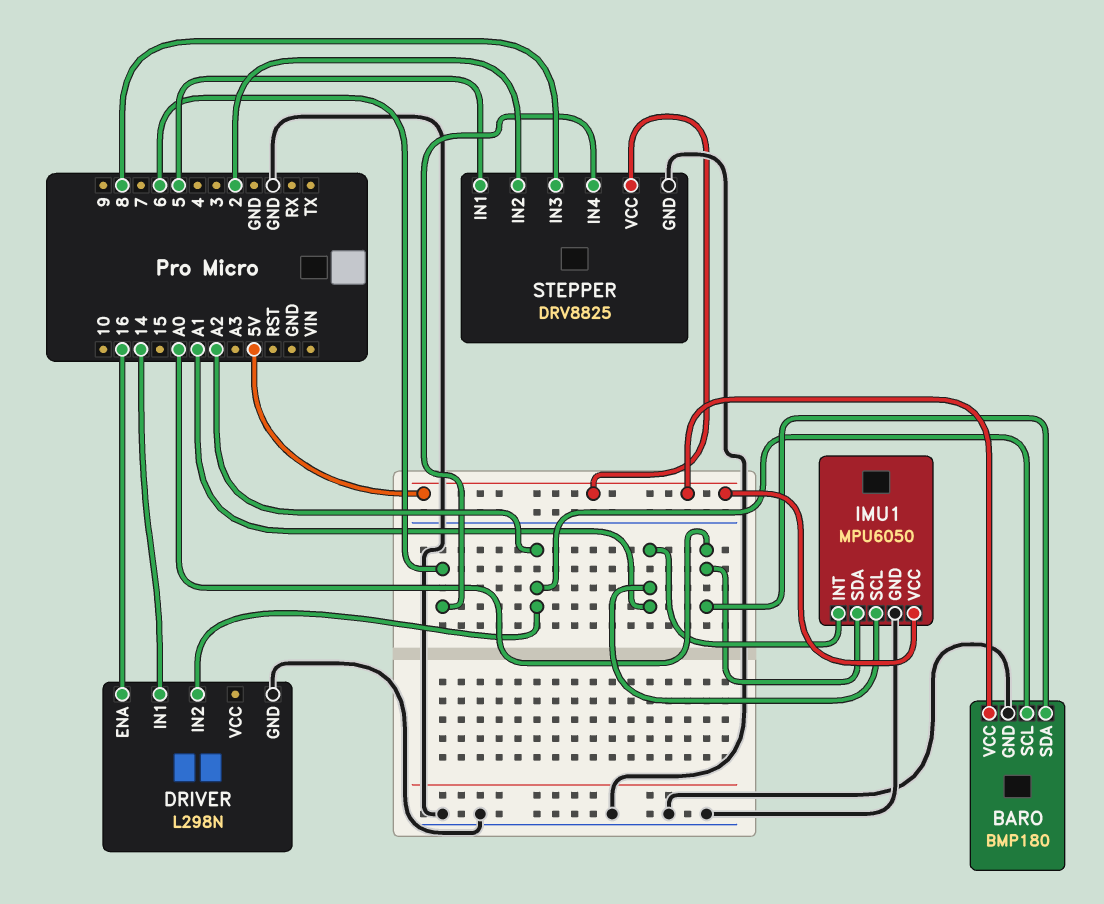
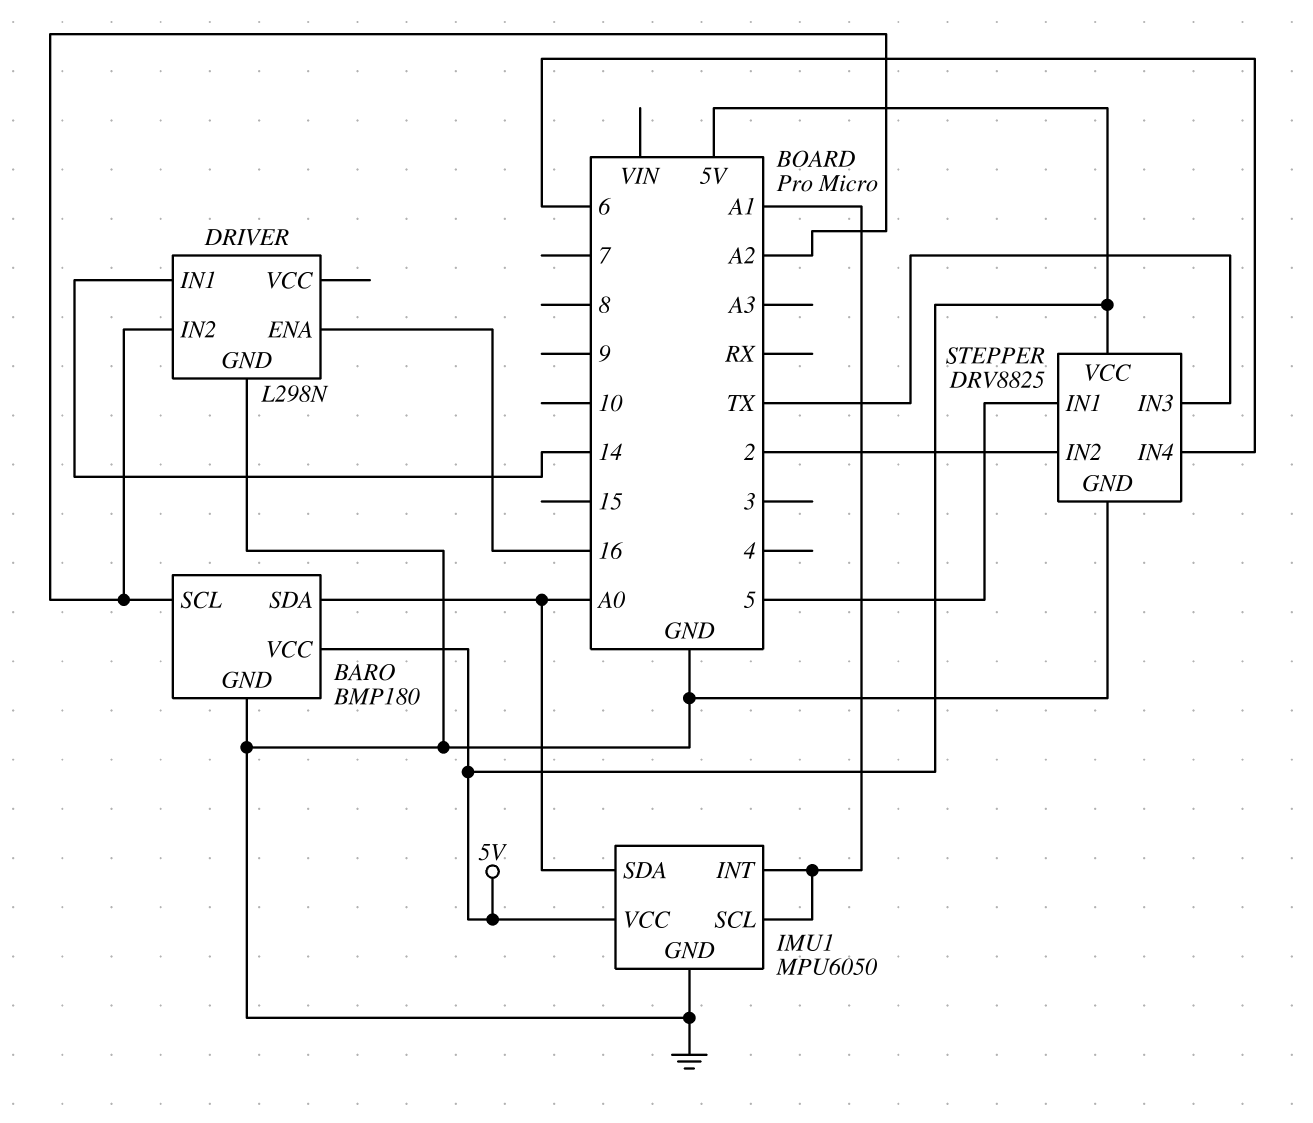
STEPPER pin IN3: 8 -> TX

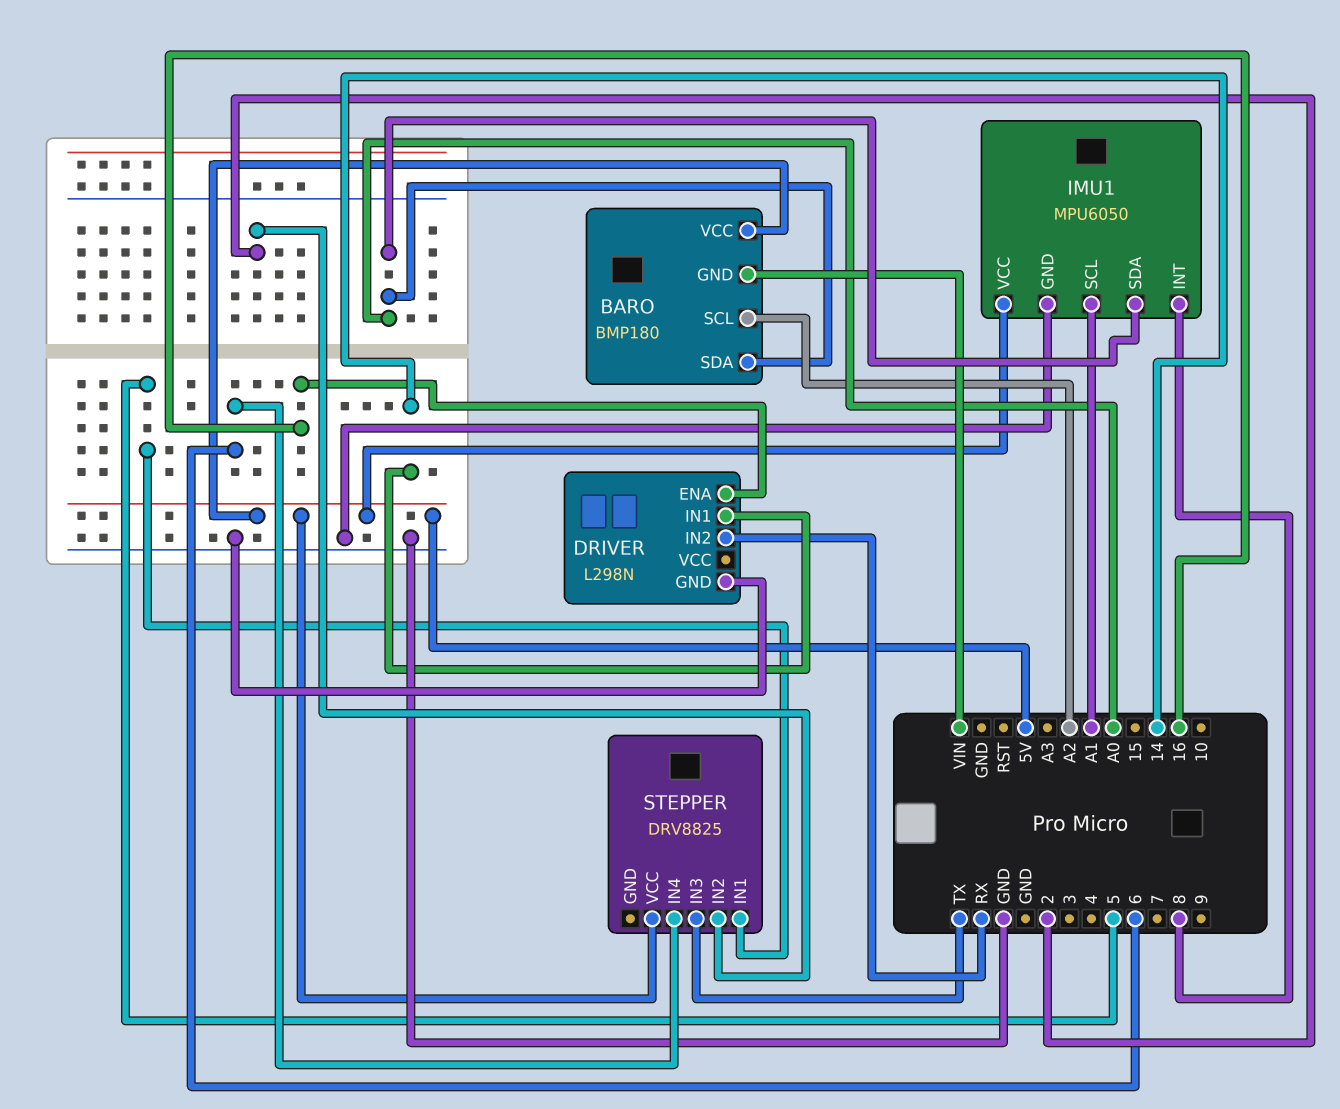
BARO pin GND: GND -> VIN
DRIVER pin IN2: A2 -> RX
IMU1 pin INT: A1 -> 8
STEPPER pin GND: GND -> none

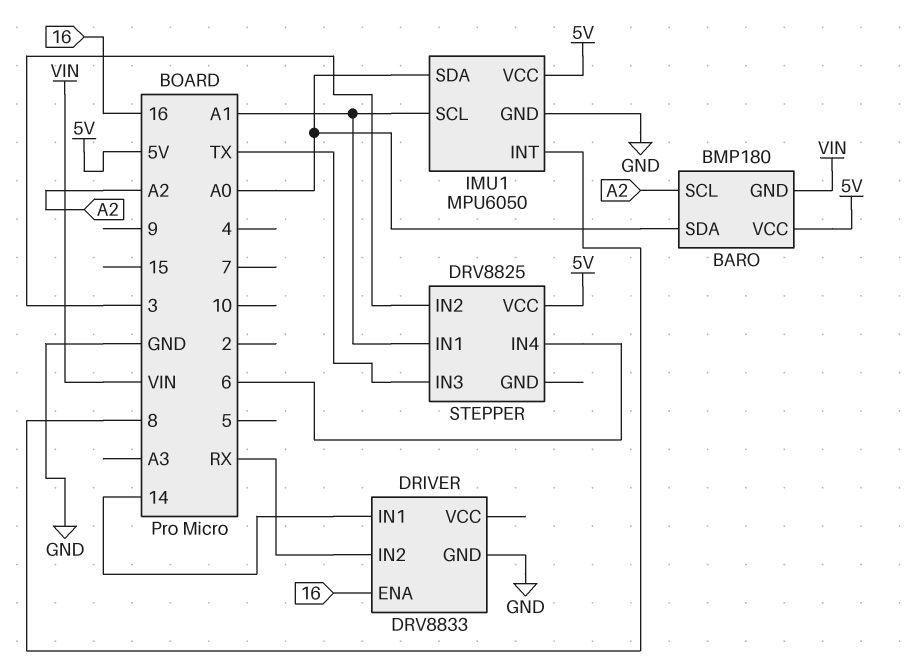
DRIVER: L298N -> DRV8833
STEPPER pin IN1: 5 -> A1
STEPPER pin IN2: 2 -> 3

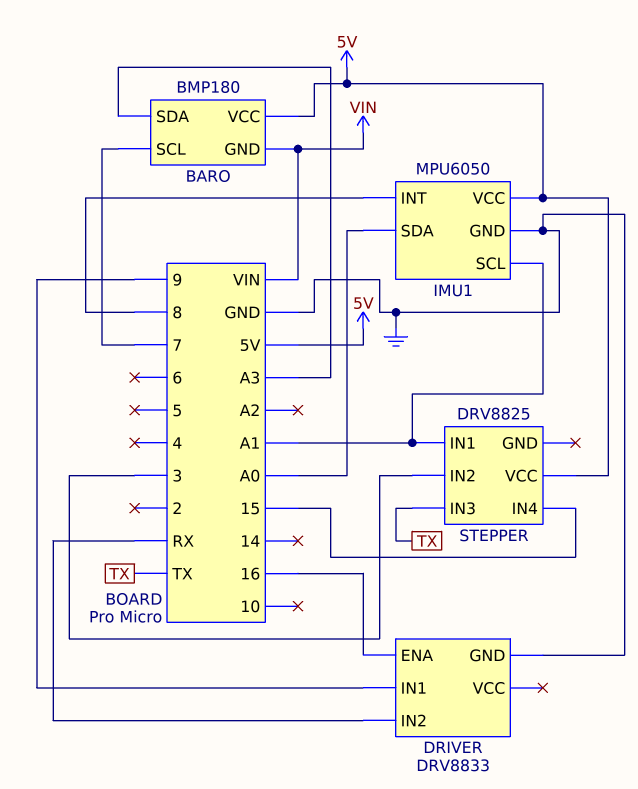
BARO pin SCL: A2 -> 7
BARO pin SDA: A0 -> A3
DRIVER pin IN1: 14 -> 9
STEPPER pin IN4: 6 -> 15

